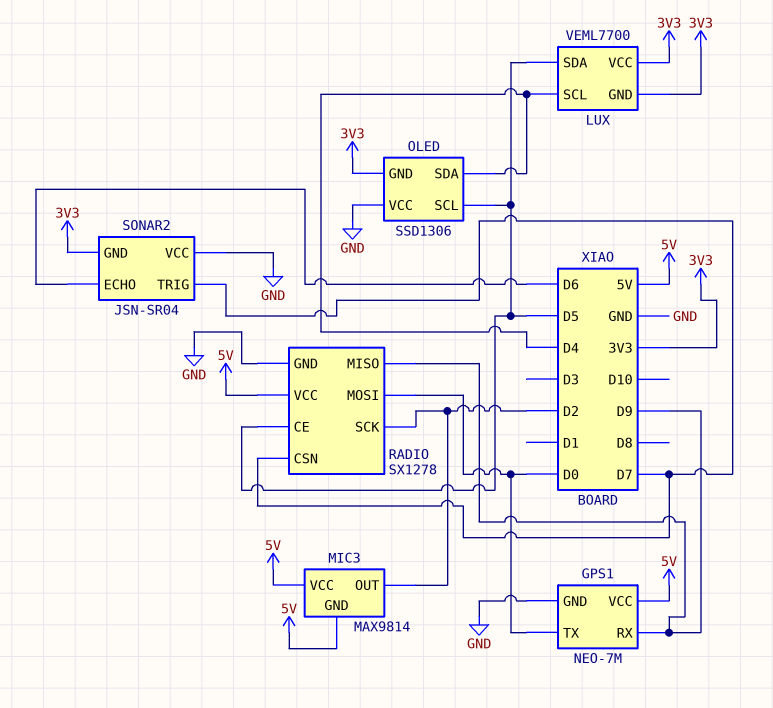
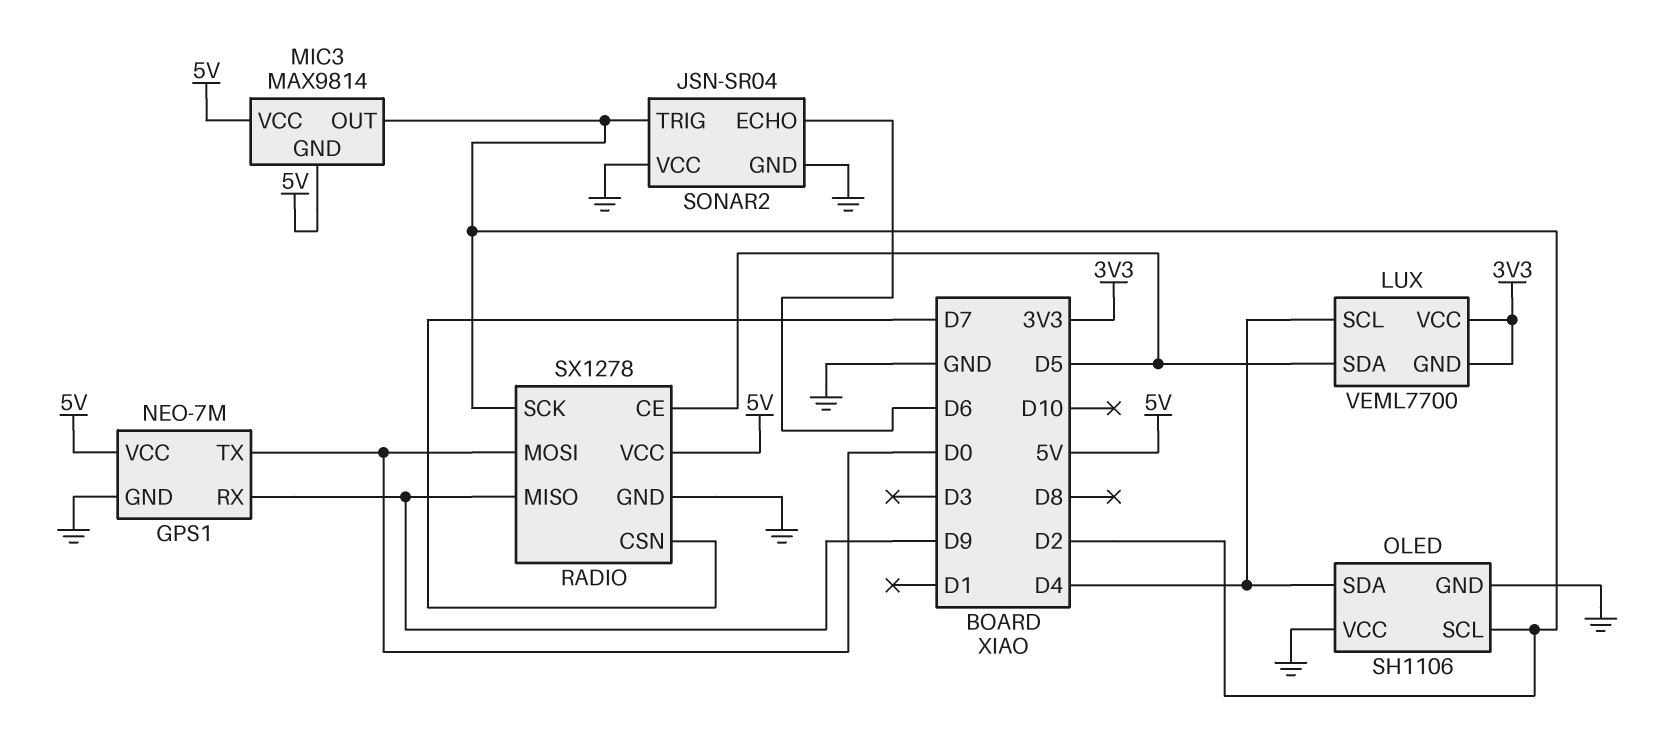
OLED: SSD1306 -> SH1106
OLED pin GND: 3V3 -> GND
OLED pin SCL: D5 -> D2
SONAR2 pin GND: 3V3 -> GND
SONAR2 pin TRIG: D7 -> D2

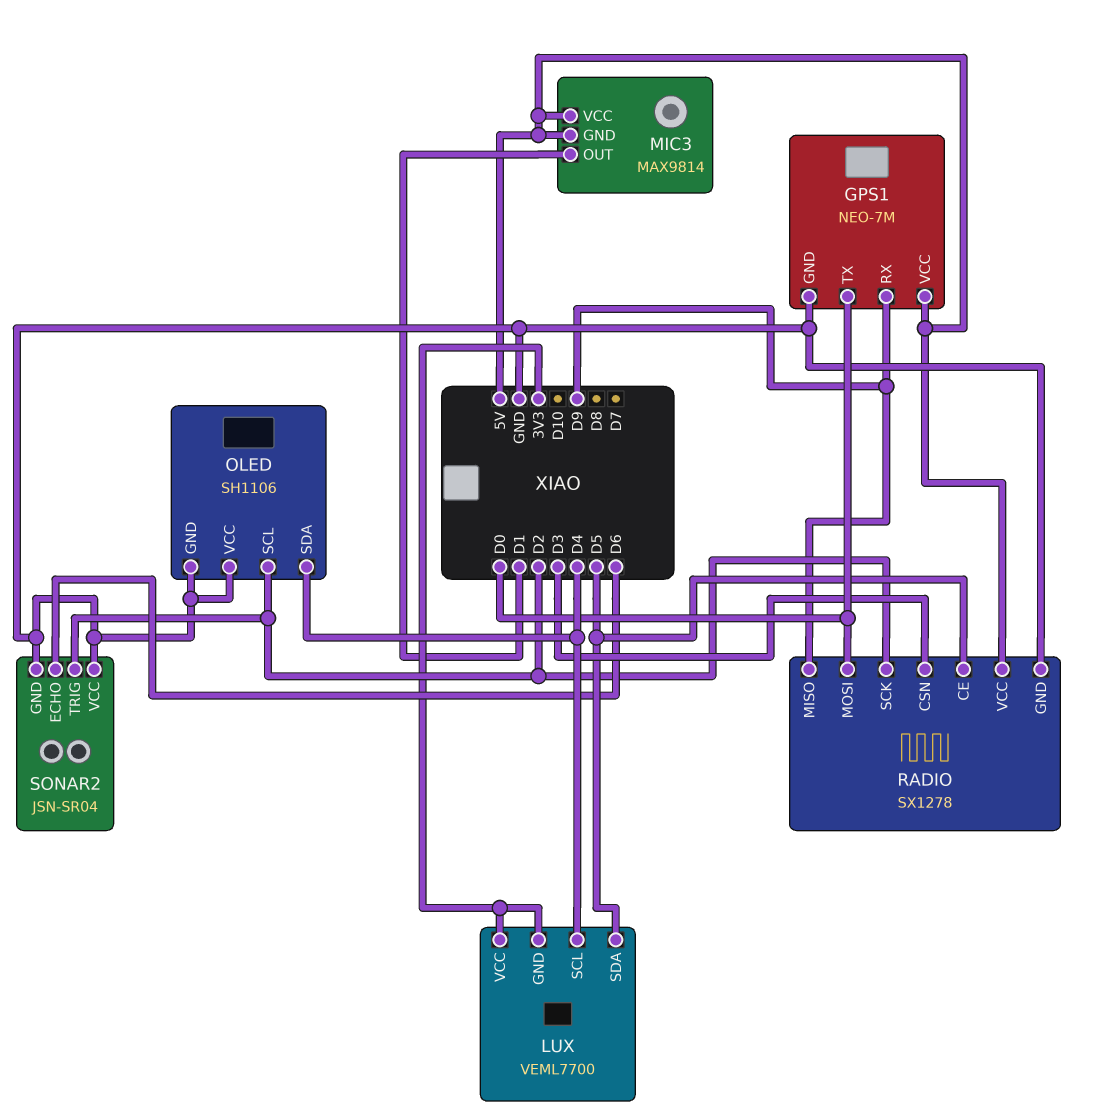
MIC3 pin OUT: D2 -> D1
RADIO pin CSN: D7 -> D3

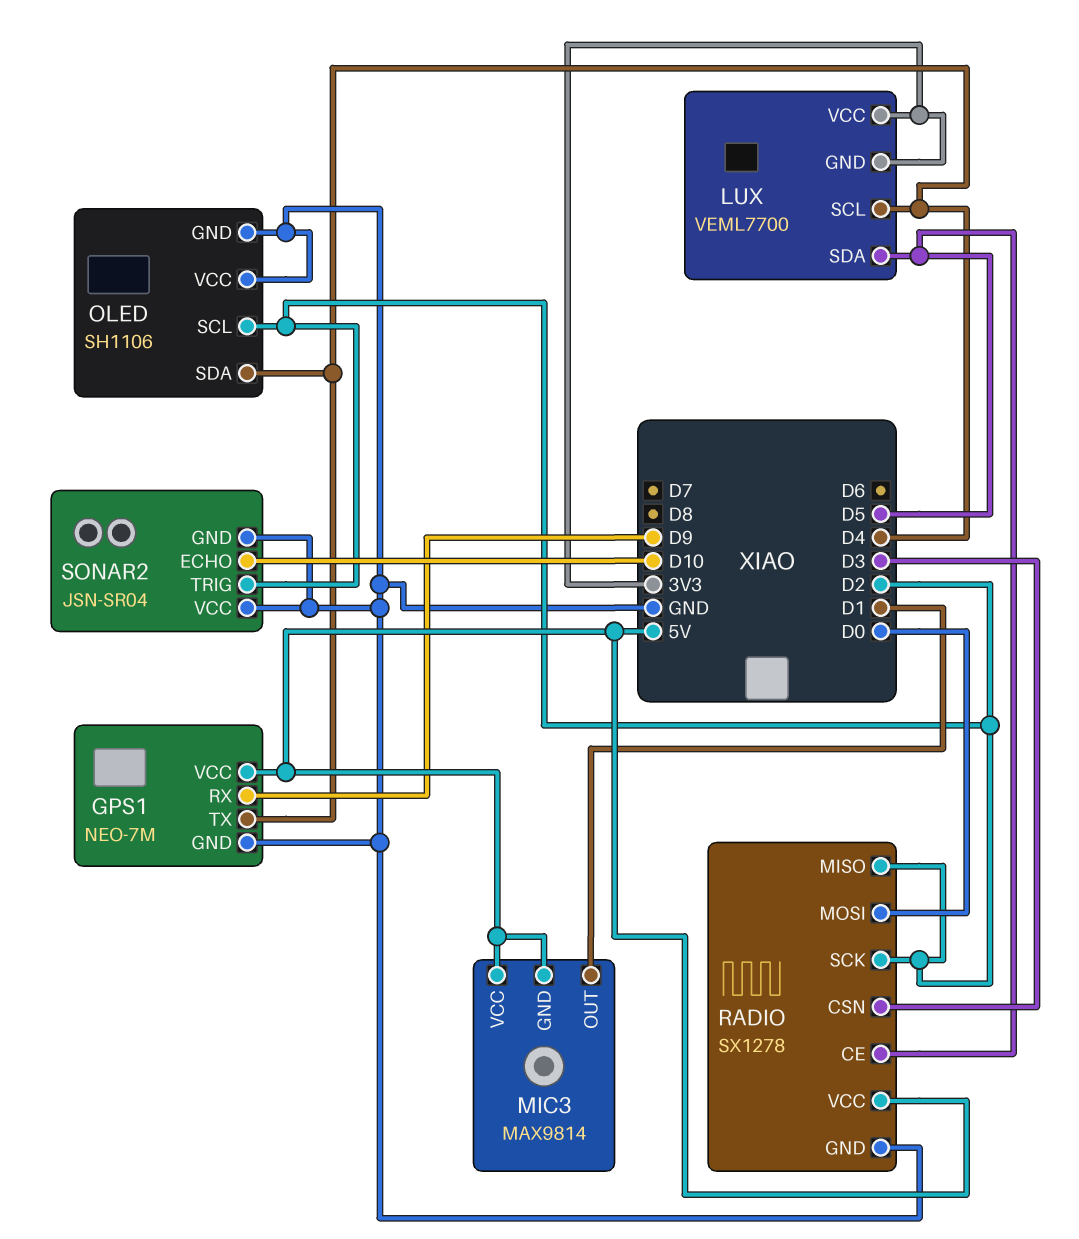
GPS1 pin TX: D0 -> D4
RADIO pin MISO: D9 -> D2
SONAR2 pin ECHO: D6 -> D10

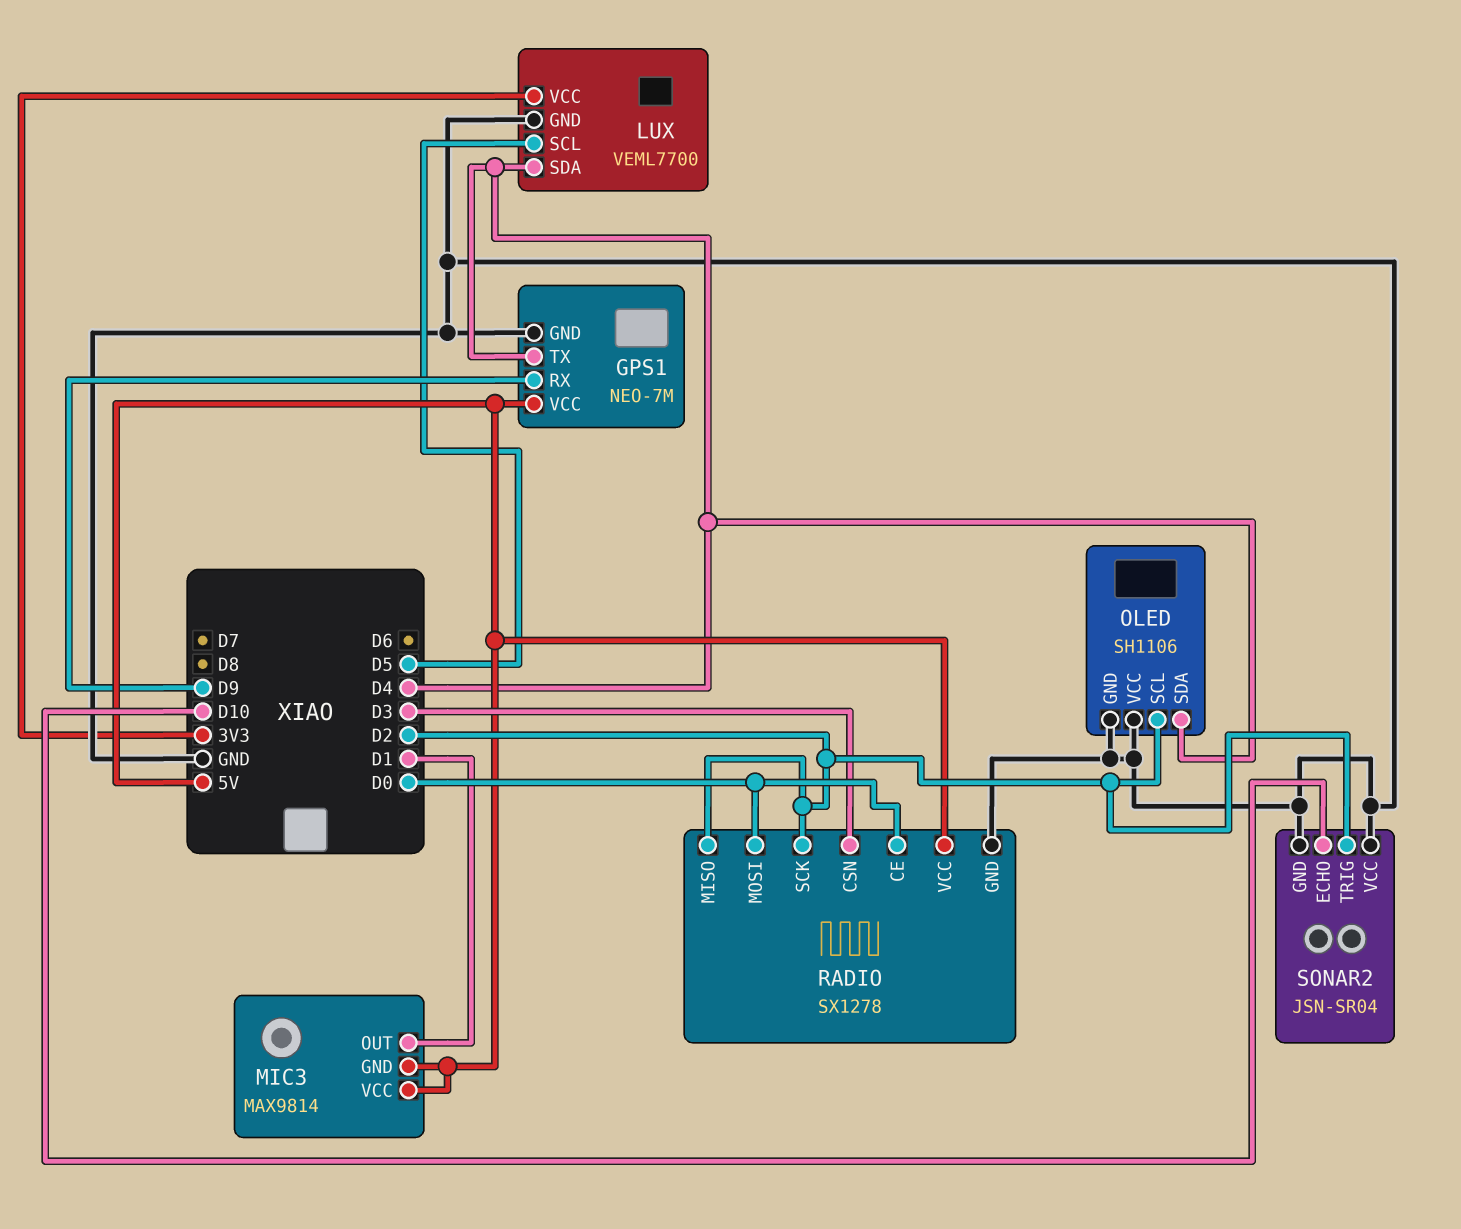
LUX pin GND: 3V3 -> GND
LUX pin SCL: D4 -> D5
LUX pin SDA: D5 -> D4
RADIO pin CE: D5 -> D0

